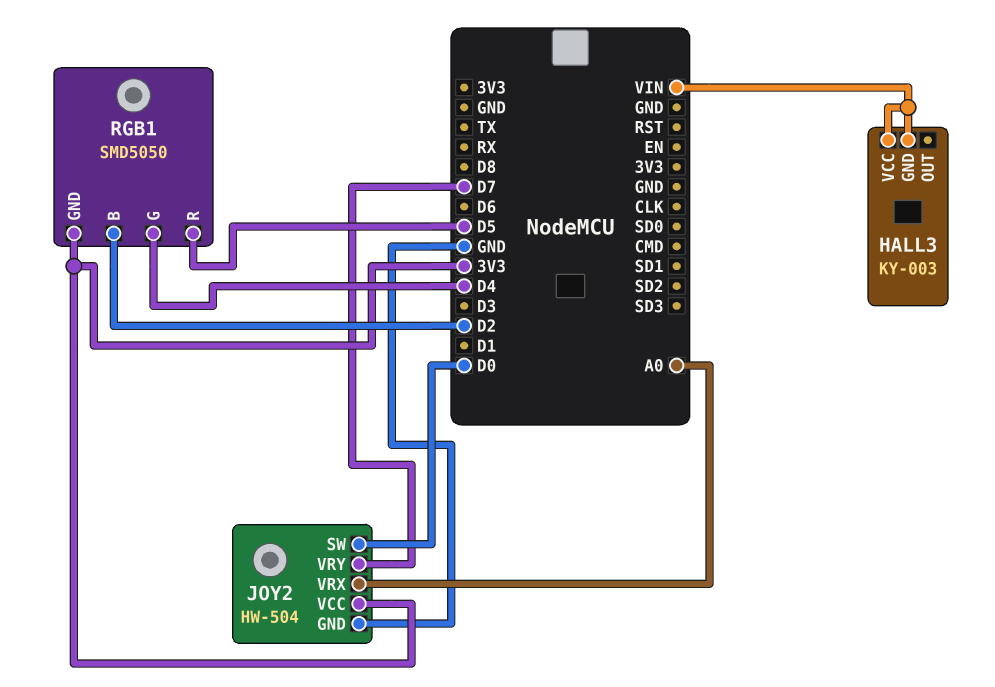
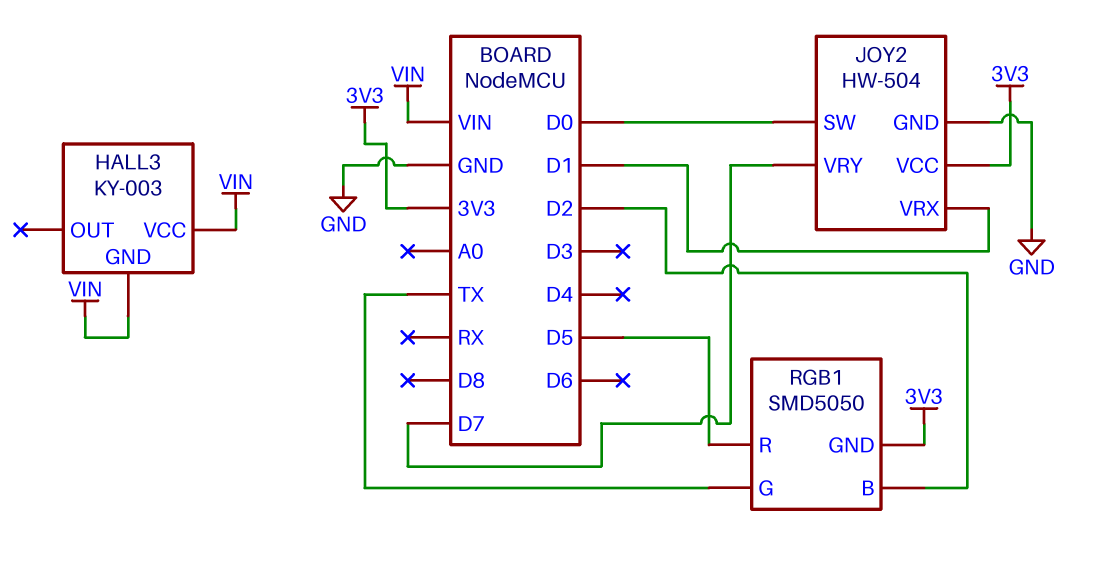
JOY2 pin VRX: A0 -> D1
RGB1 pin G: D4 -> TX

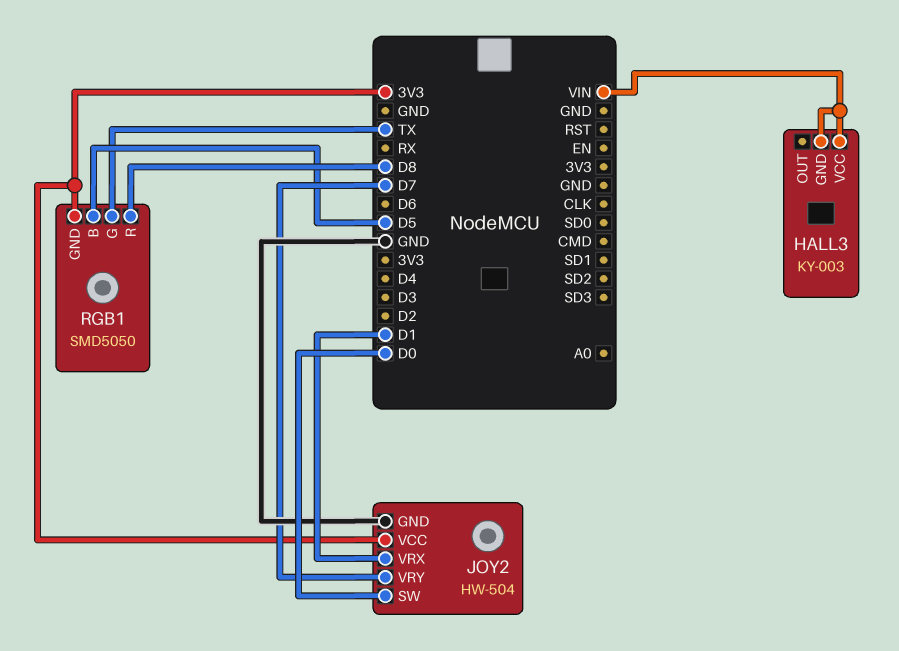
RGB1 pin B: D2 -> D5
RGB1 pin R: D5 -> D8

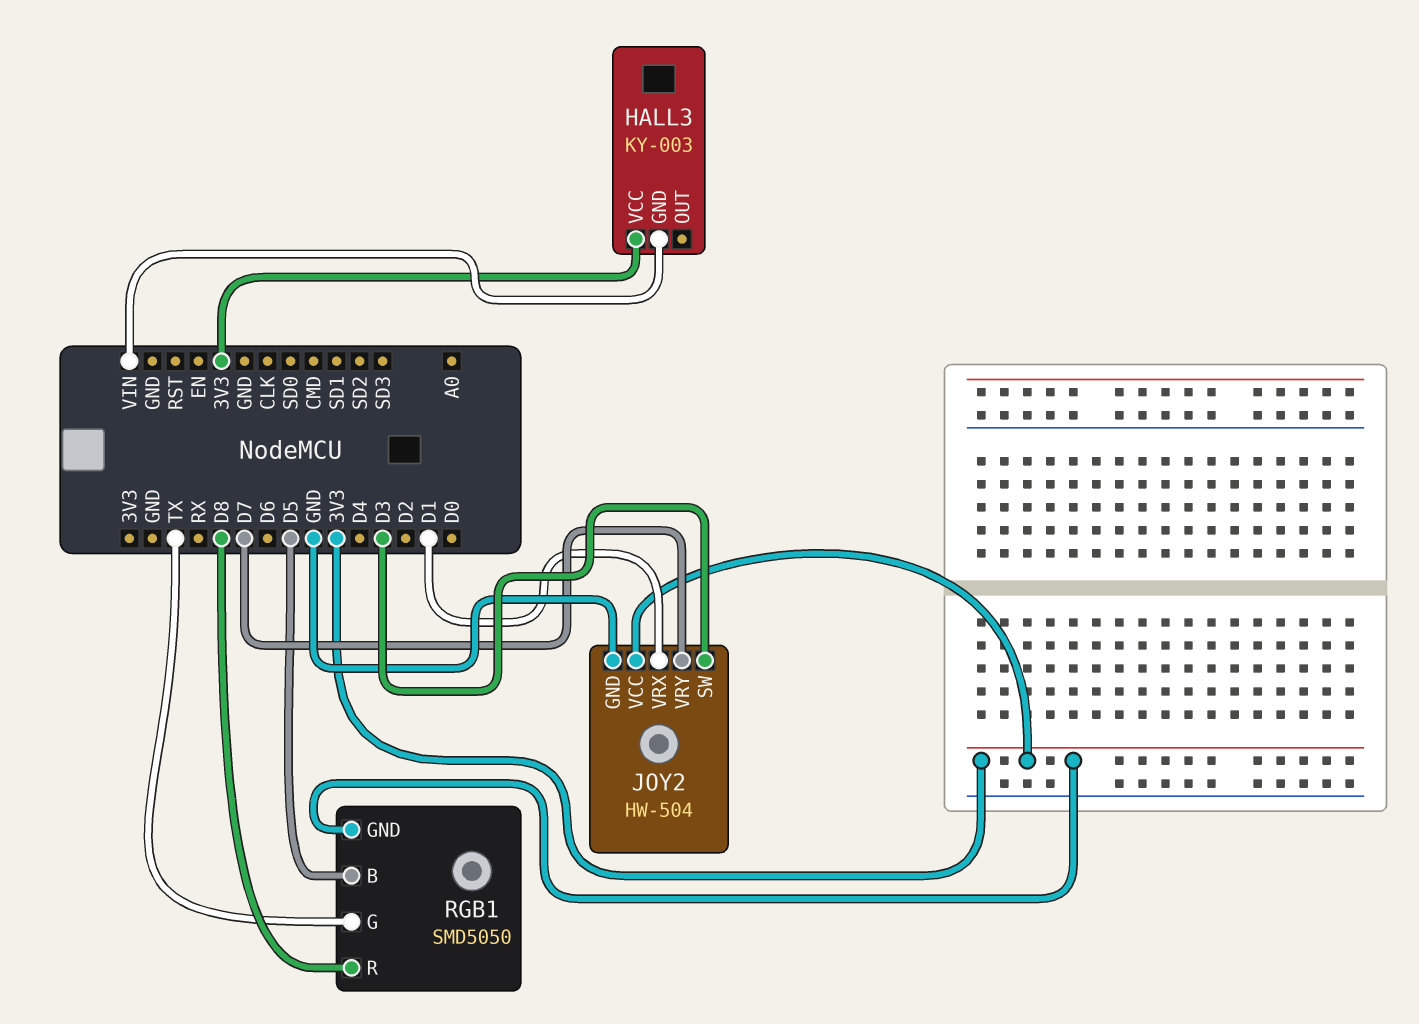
HALL3 pin VCC: VIN -> 3V3
JOY2 pin SW: D0 -> D3

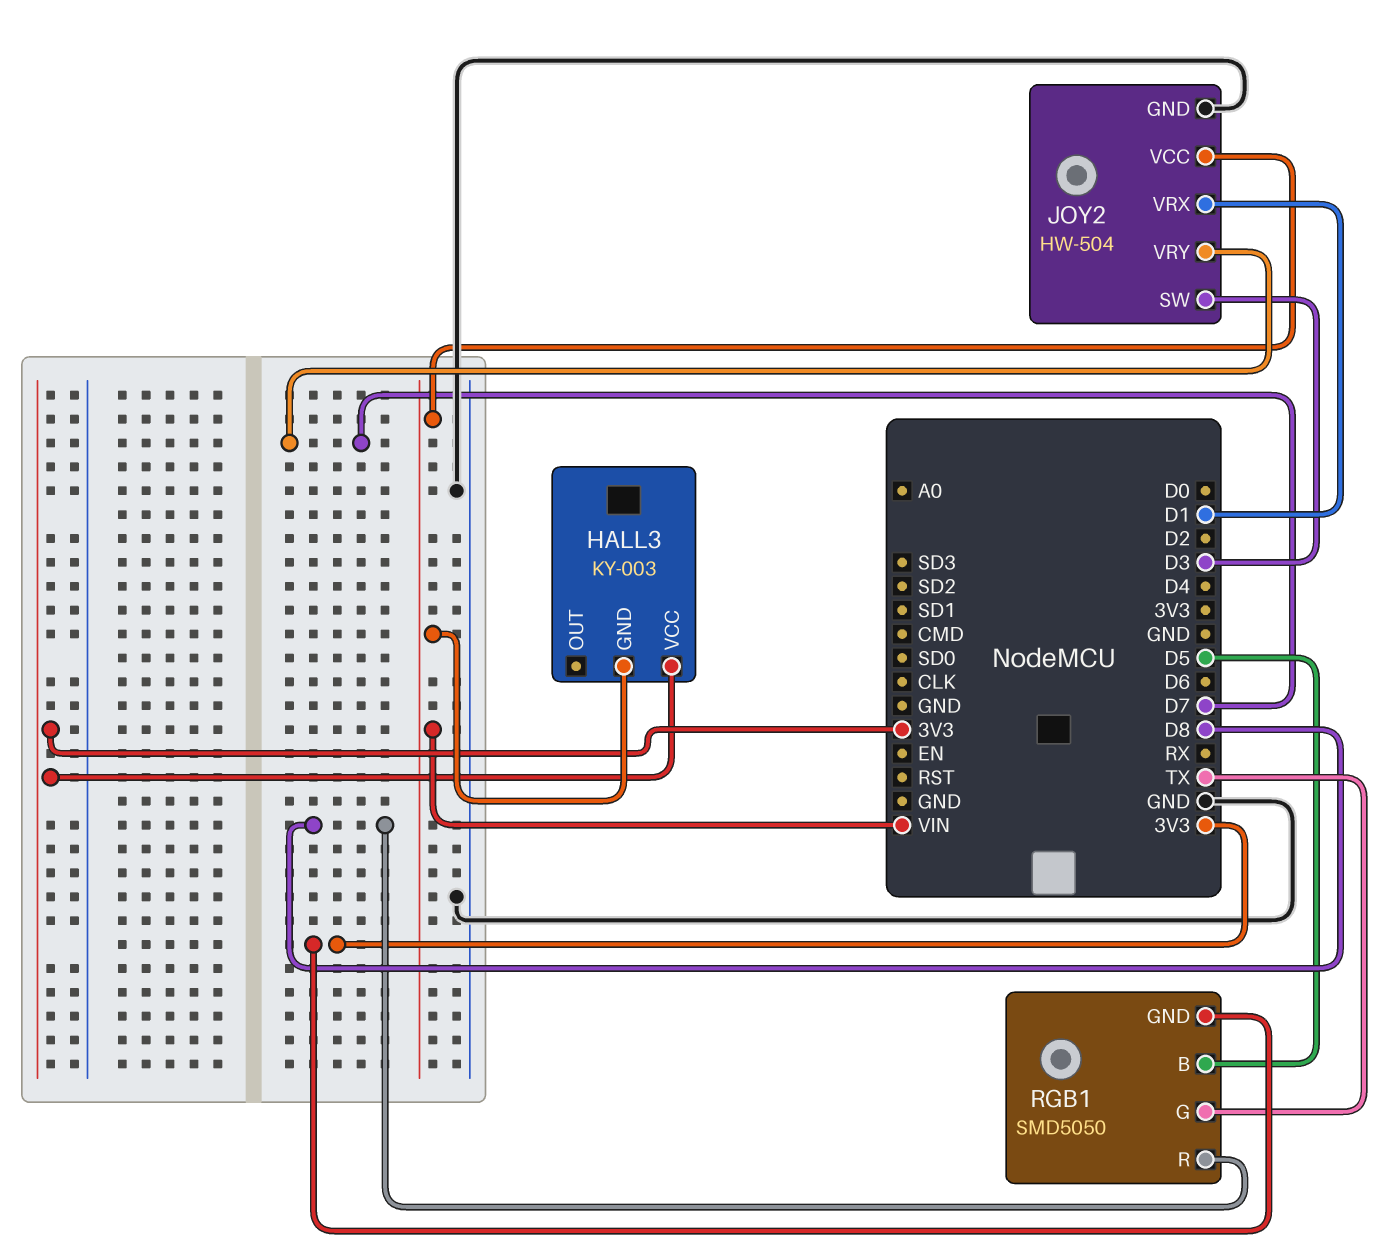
JOY2 pin VCC: 3V3 -> VIN

